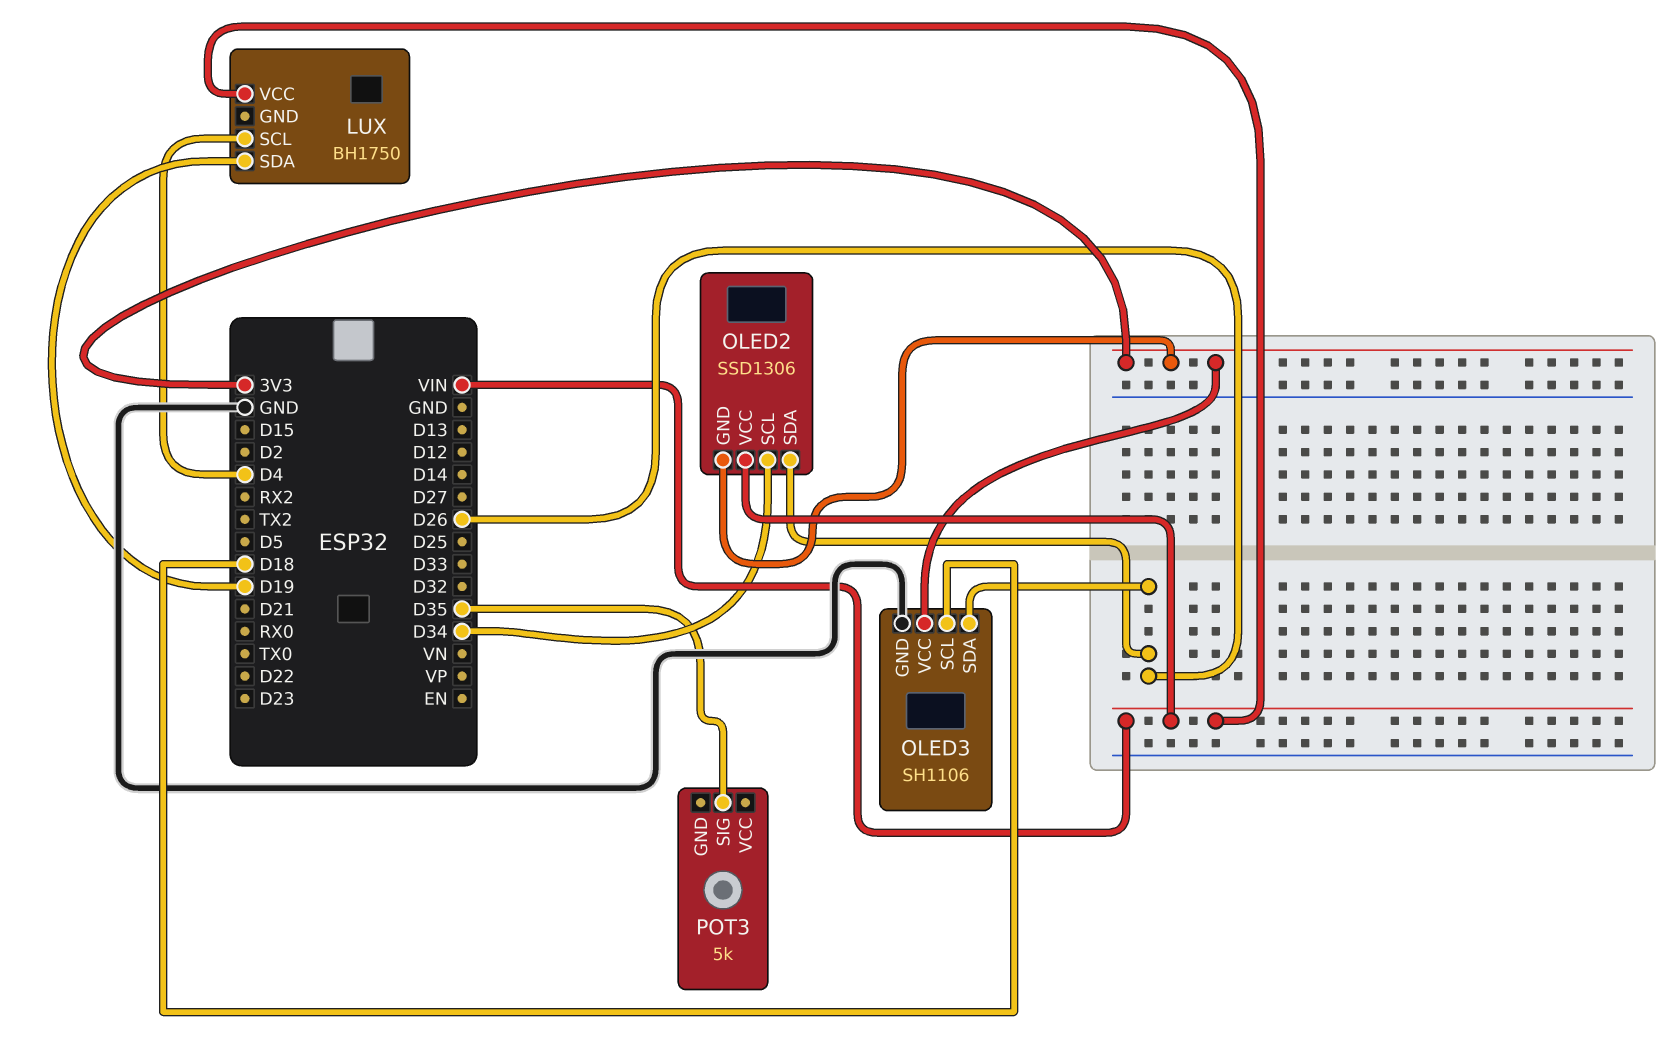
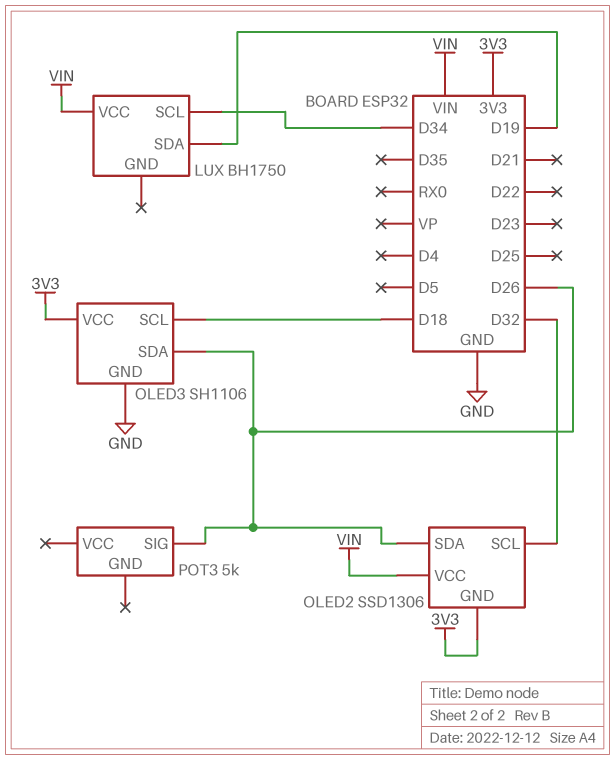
LUX pin SCL: D4 -> D34
OLED2 pin SCL: D34 -> D32
POT3 pin SIG: D35 -> D26

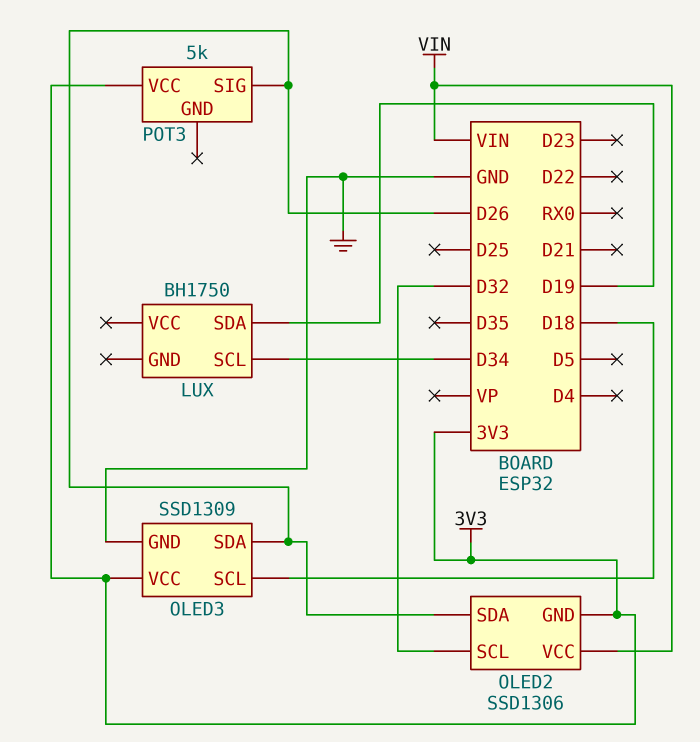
LUX pin VCC: VIN -> none
OLED3: SH1106 -> SSD1309
POT3 pin VCC: none -> 3V3

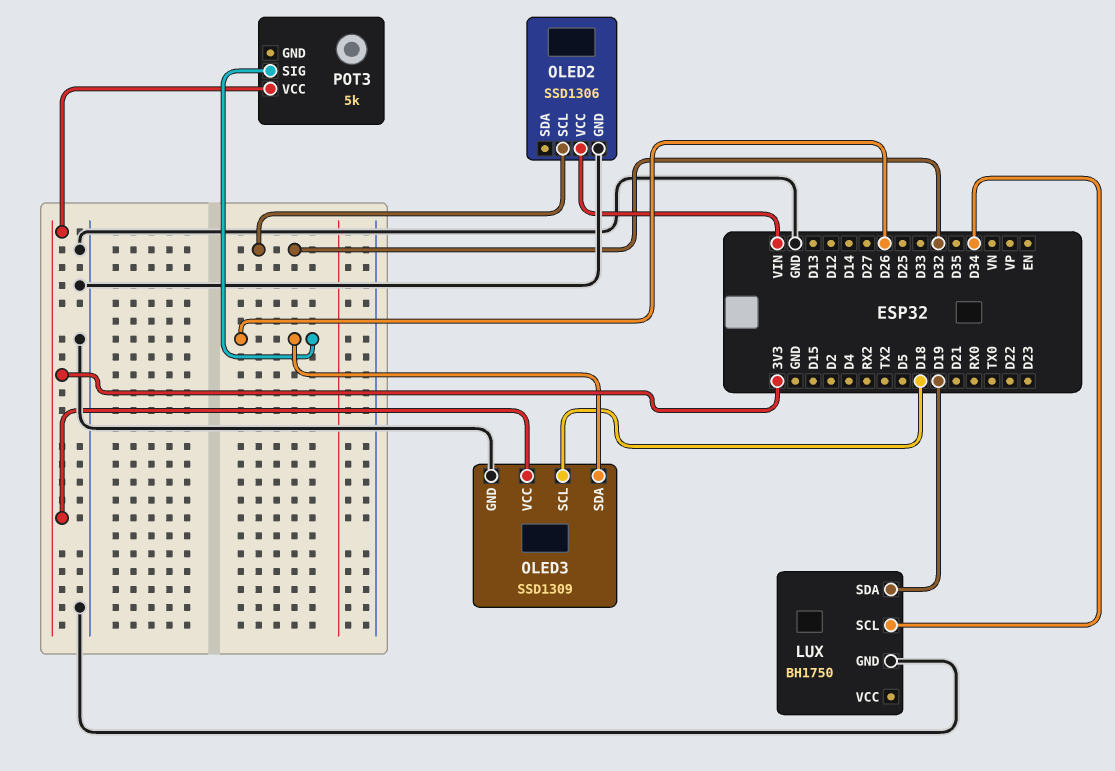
LUX pin GND: none -> GND
OLED2 pin GND: 3V3 -> GND
OLED2 pin SDA: D26 -> none

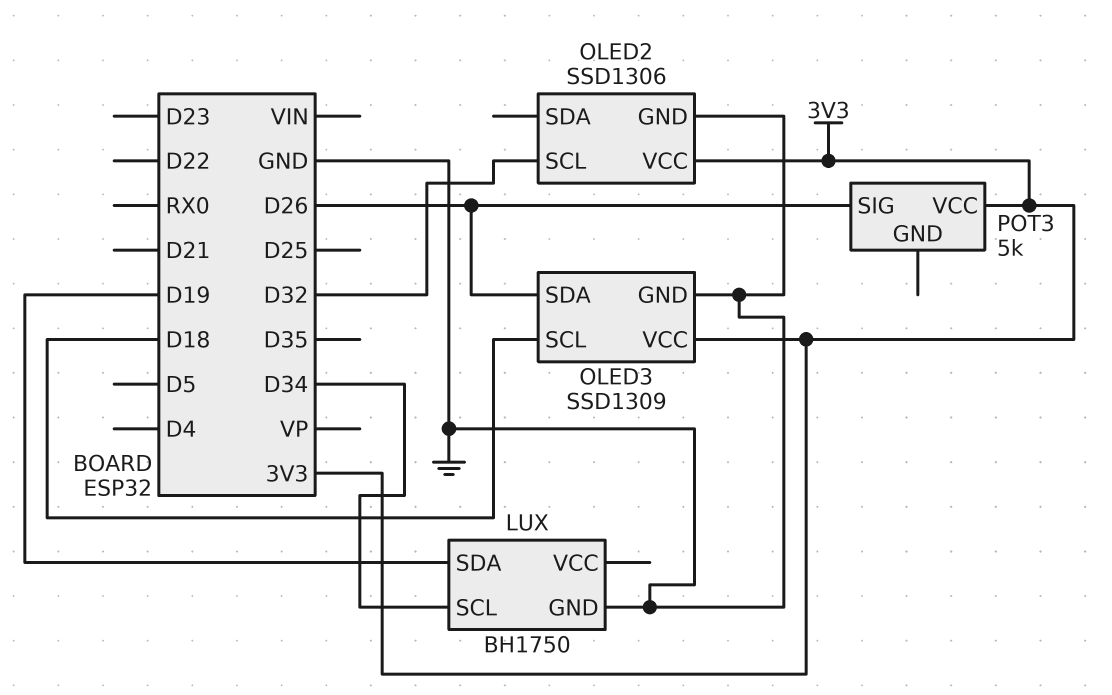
OLED2 pin VCC: VIN -> 3V3

